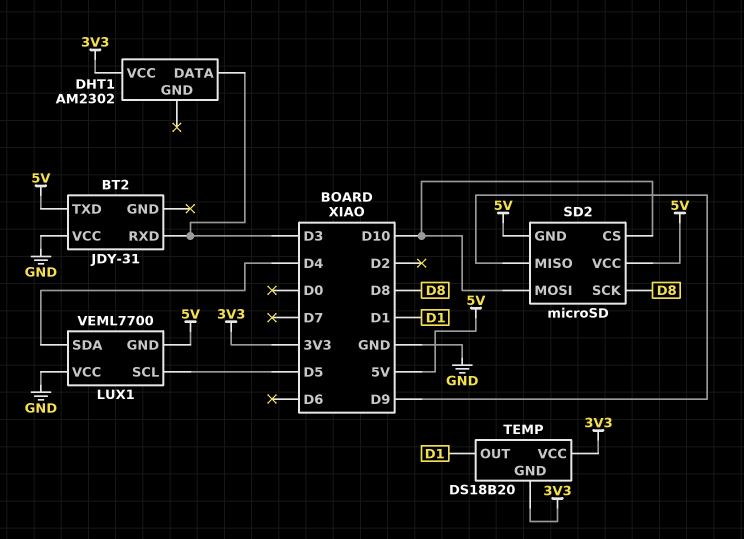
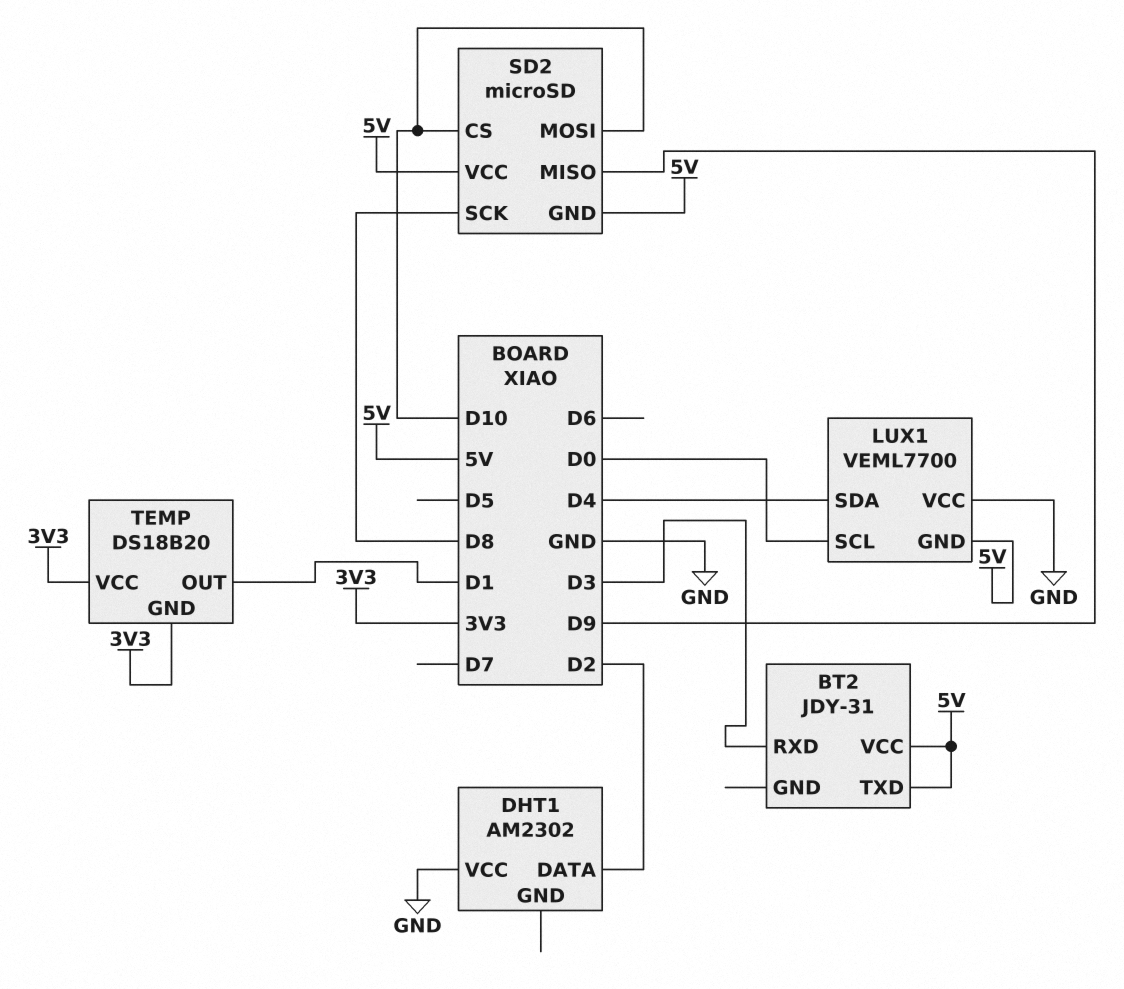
BT2 pin VCC: GND -> 5V
DHT1 pin DATA: D3 -> D2
DHT1 pin VCC: 3V3 -> GND
LUX1 pin SCL: D5 -> D0

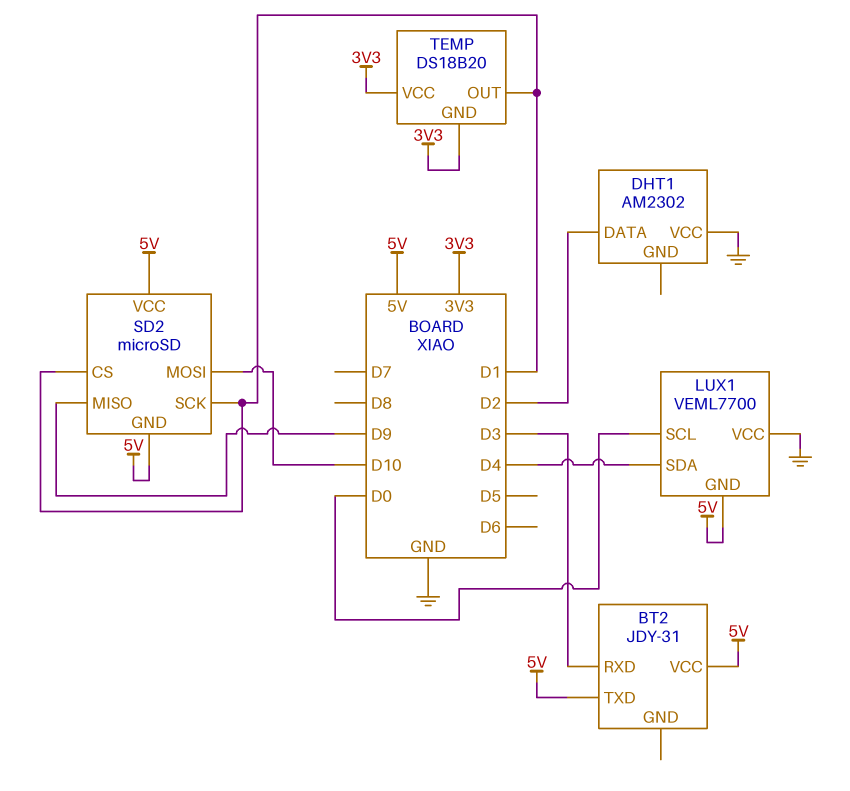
SD2 pin CS: D10 -> D1
SD2 pin SCK: D8 -> D1

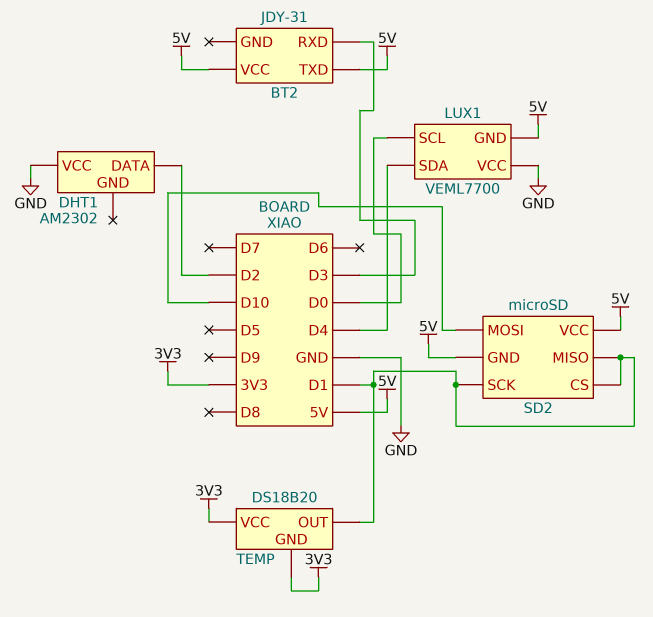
SD2 pin MISO: D9 -> D1

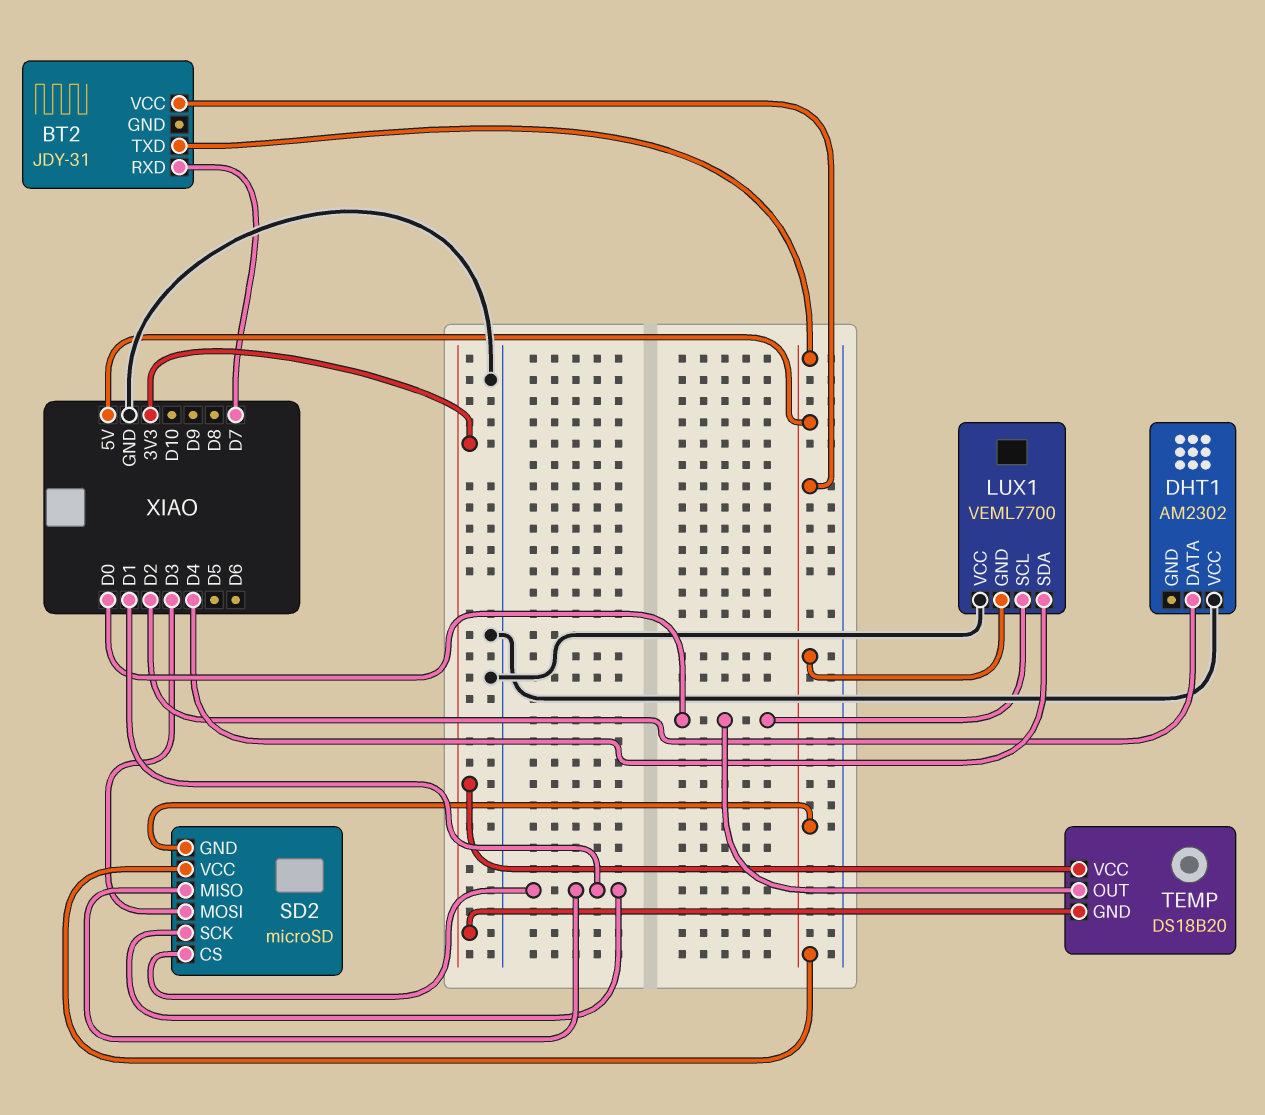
BT2 pin RXD: D3 -> D7
SD2 pin MOSI: D10 -> D3
TEMP pin OUT: D1 -> D0

